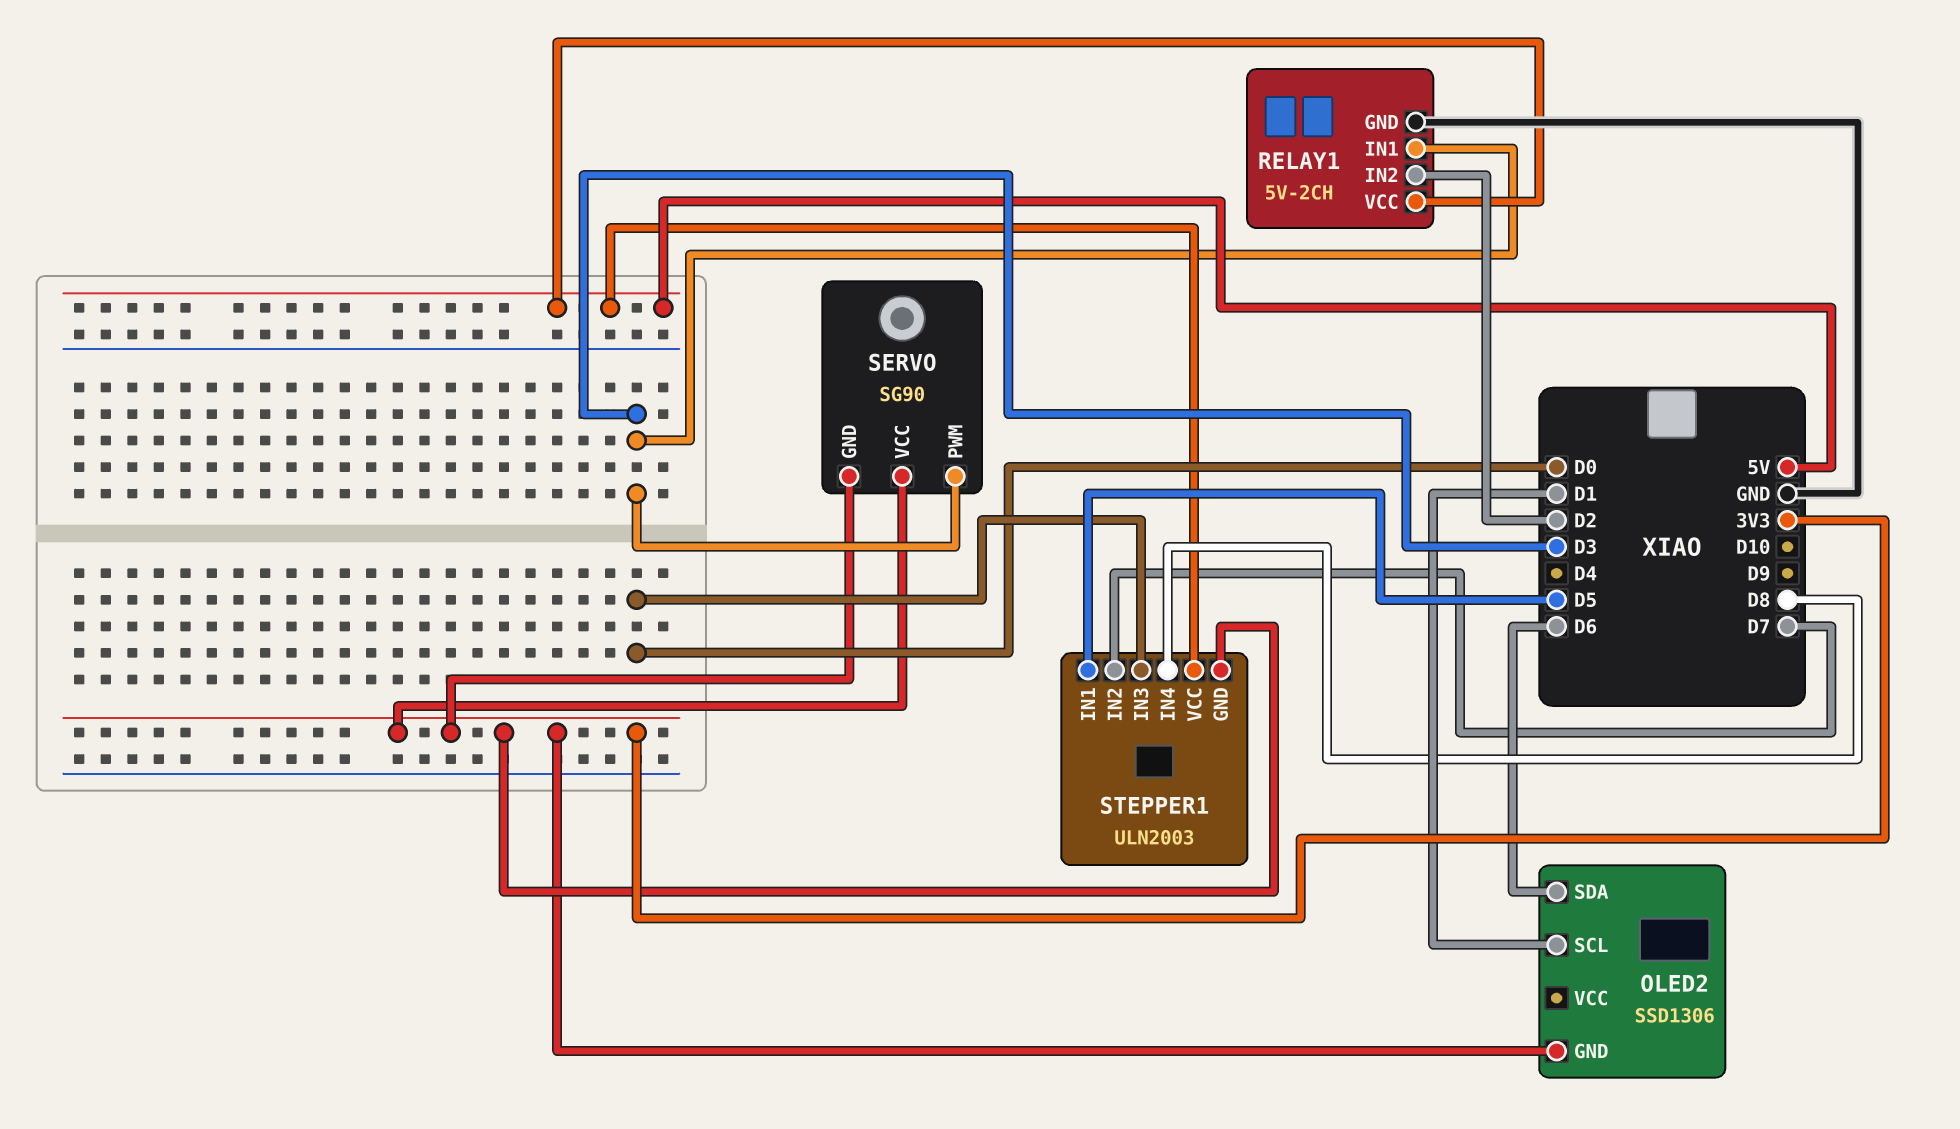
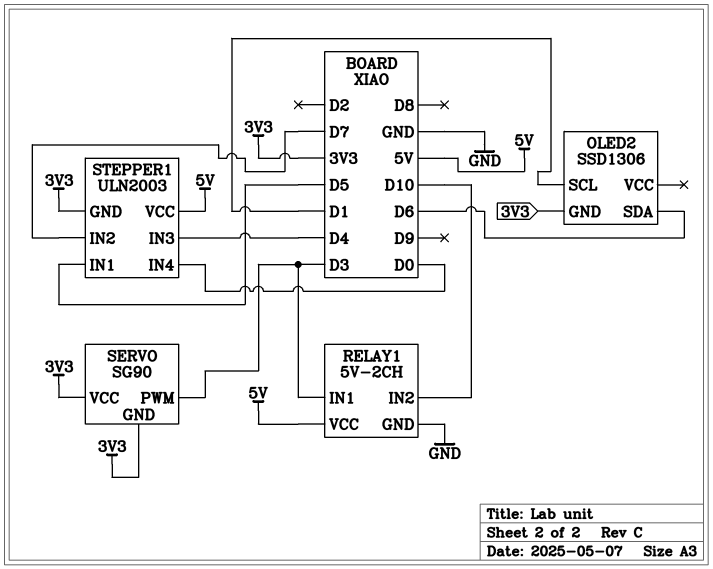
RELAY1 pin IN2: D2 -> D10
STEPPER1 pin IN3: D0 -> D4
STEPPER1 pin IN4: D8 -> D0

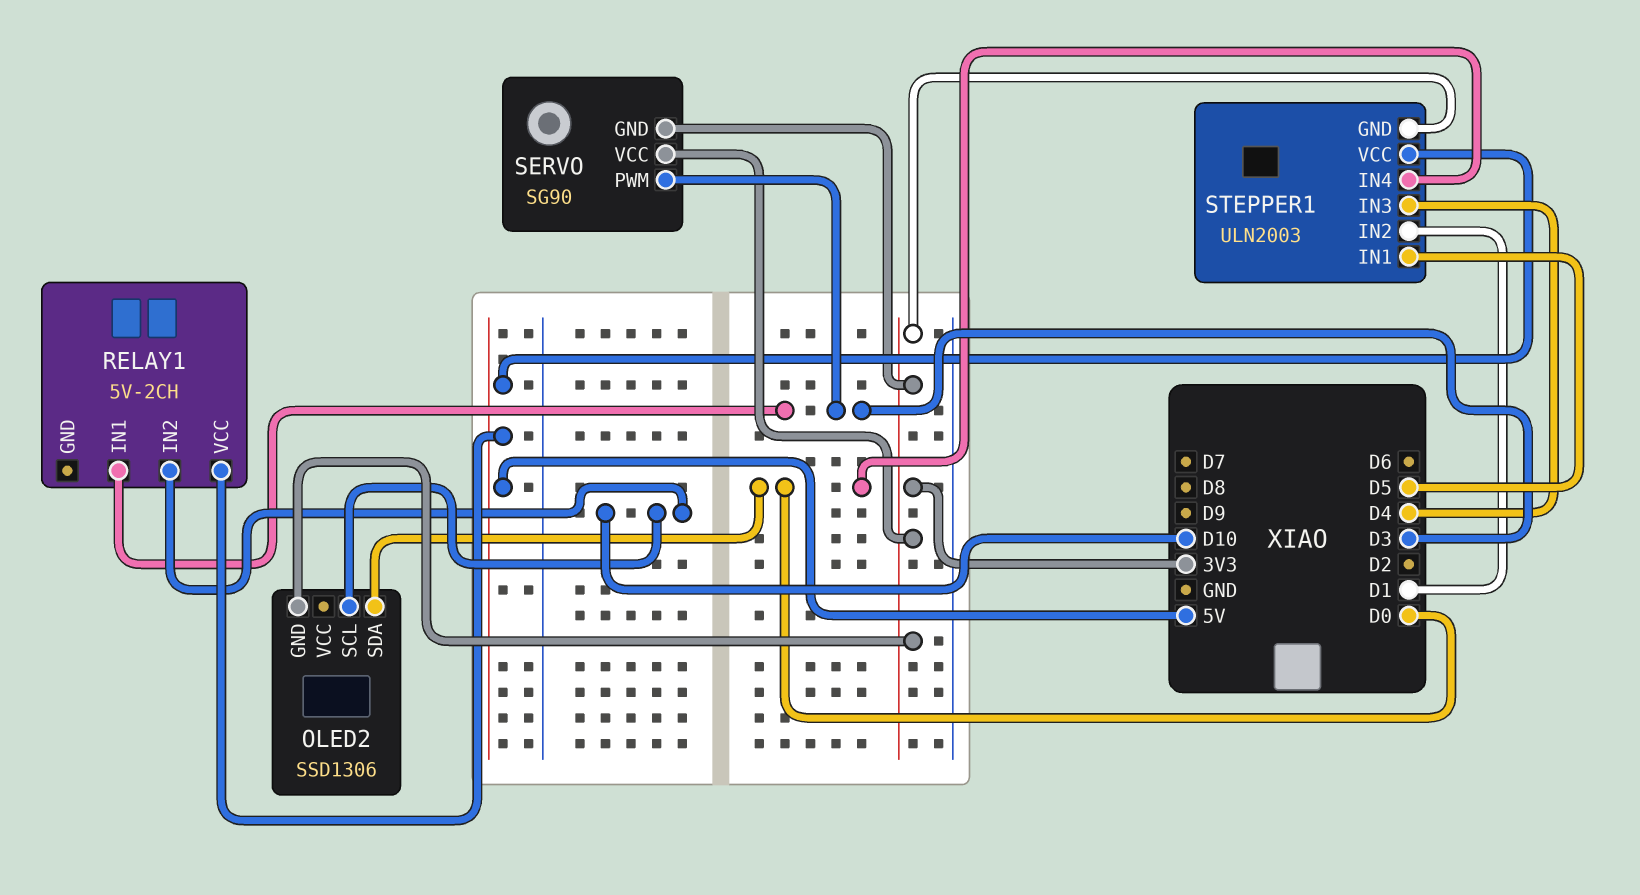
OLED2 pin SCL: D1 -> D10
OLED2 pin SDA: D6 -> D0
RELAY1 pin GND: GND -> none
STEPPER1 pin IN2: D7 -> D1

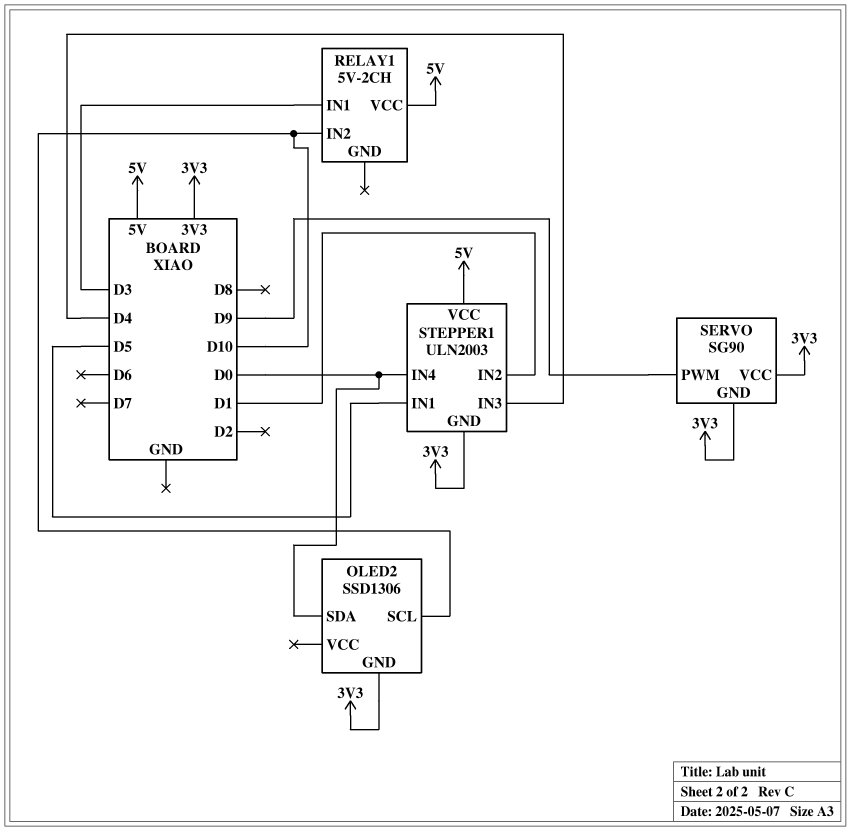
SERVO pin PWM: D3 -> D9

